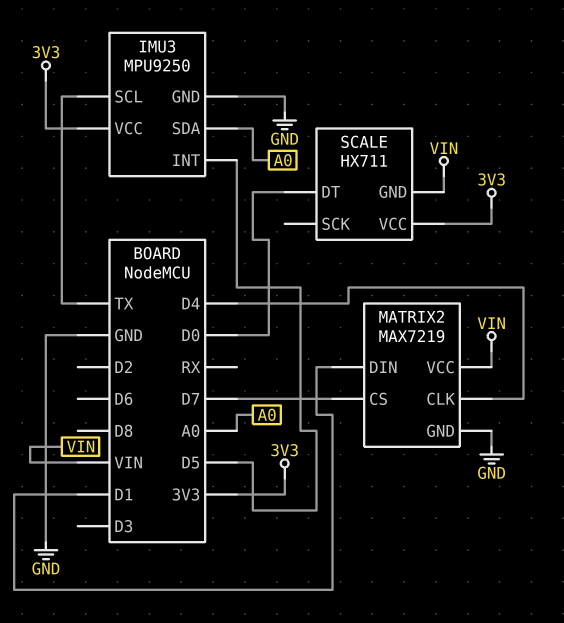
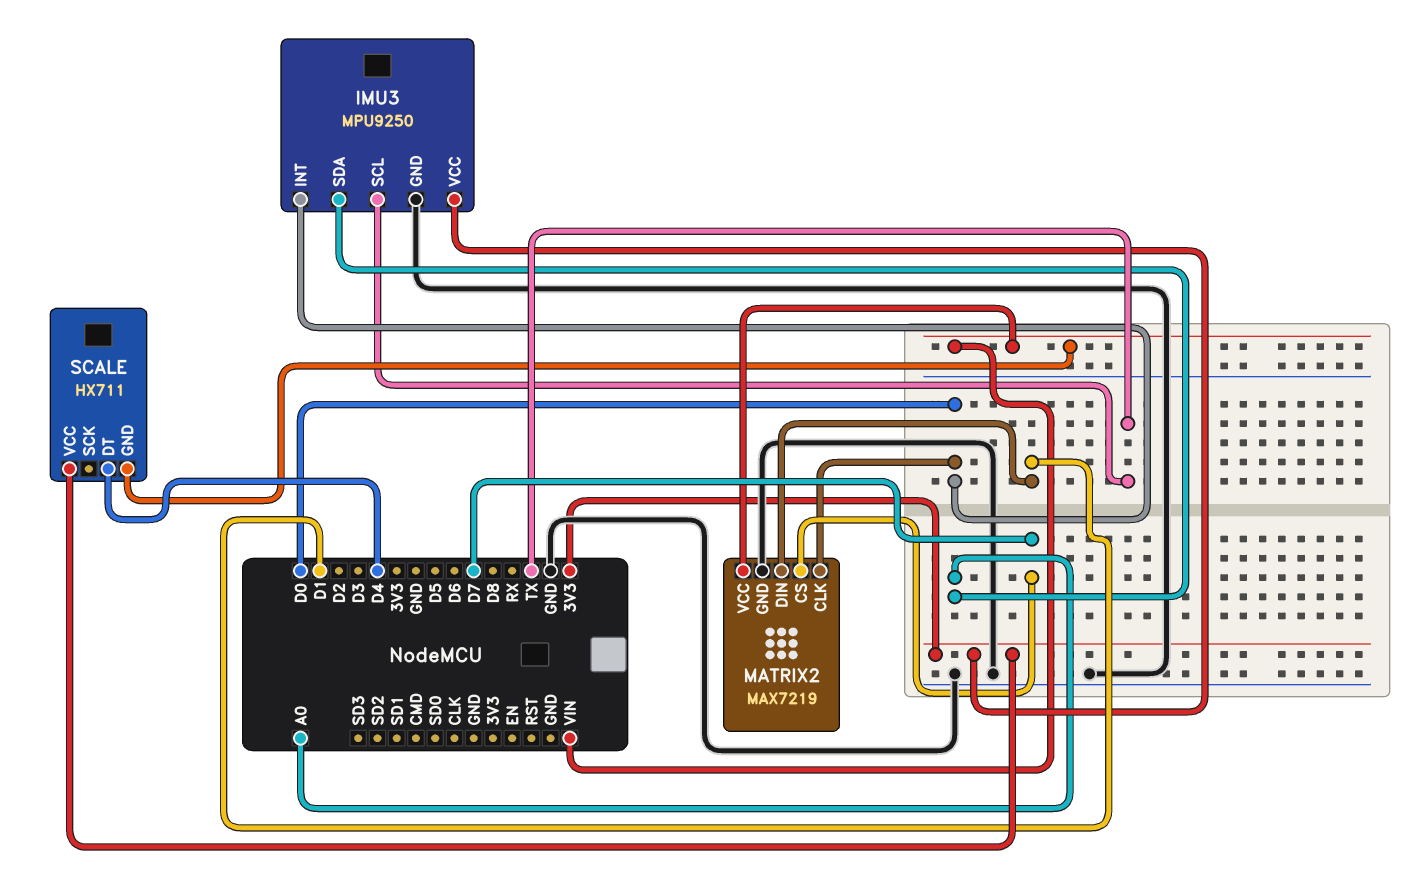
IMU3 pin INT: D5 -> D0
MATRIX2 pin CLK: D4 -> D0
SCALE pin DT: D0 -> D4

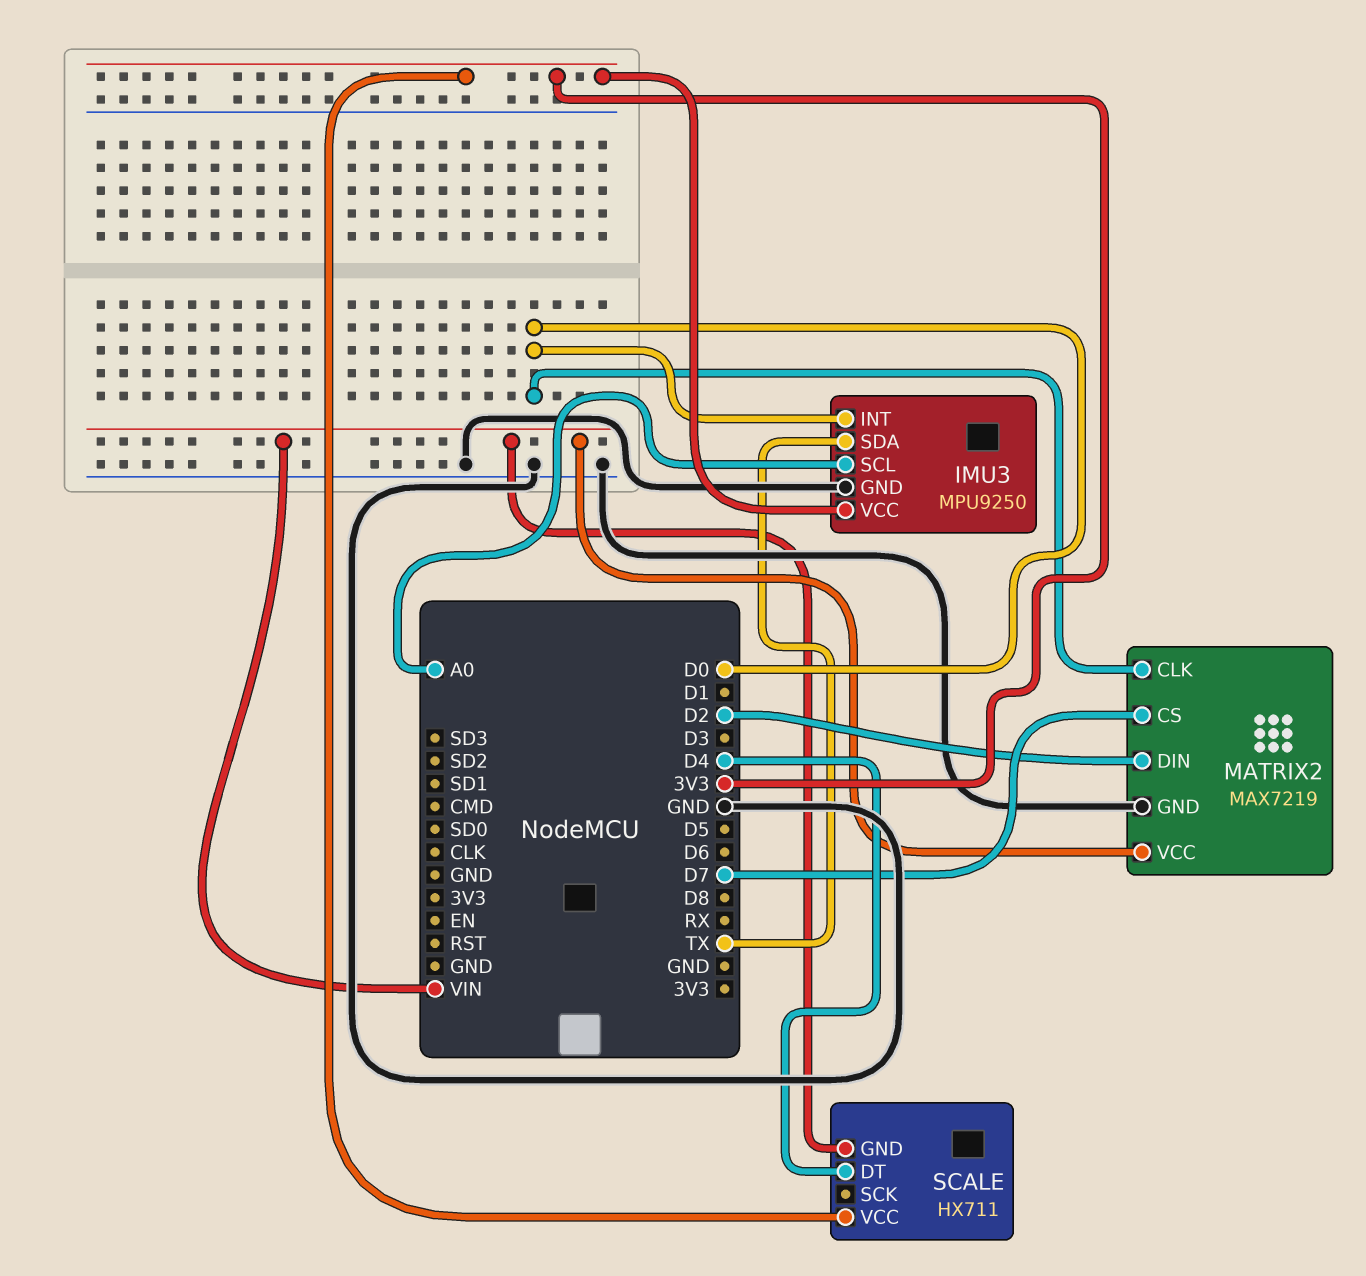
IMU3 pin SCL: TX -> A0
IMU3 pin SDA: A0 -> TX
MATRIX2 pin DIN: D1 -> D2

